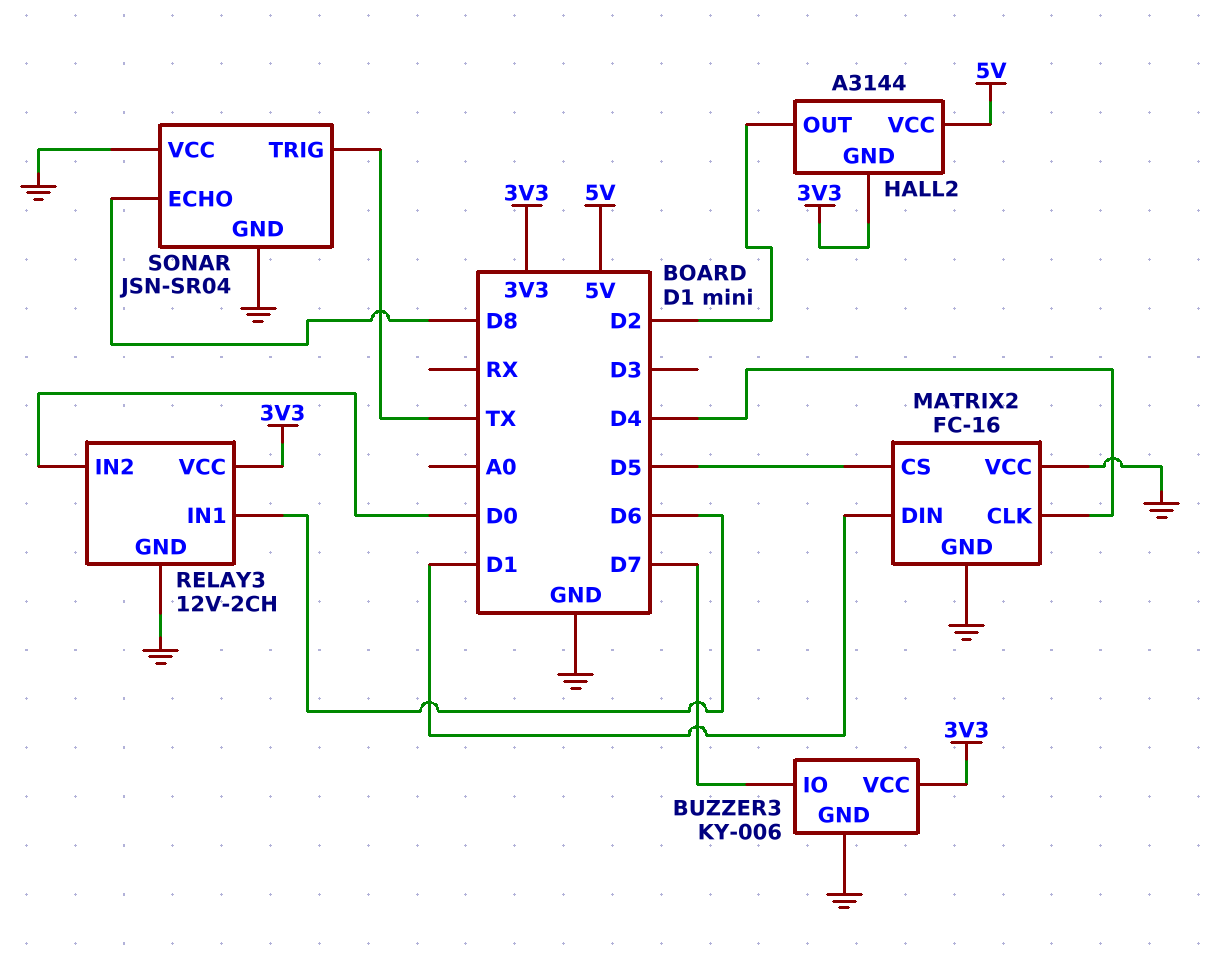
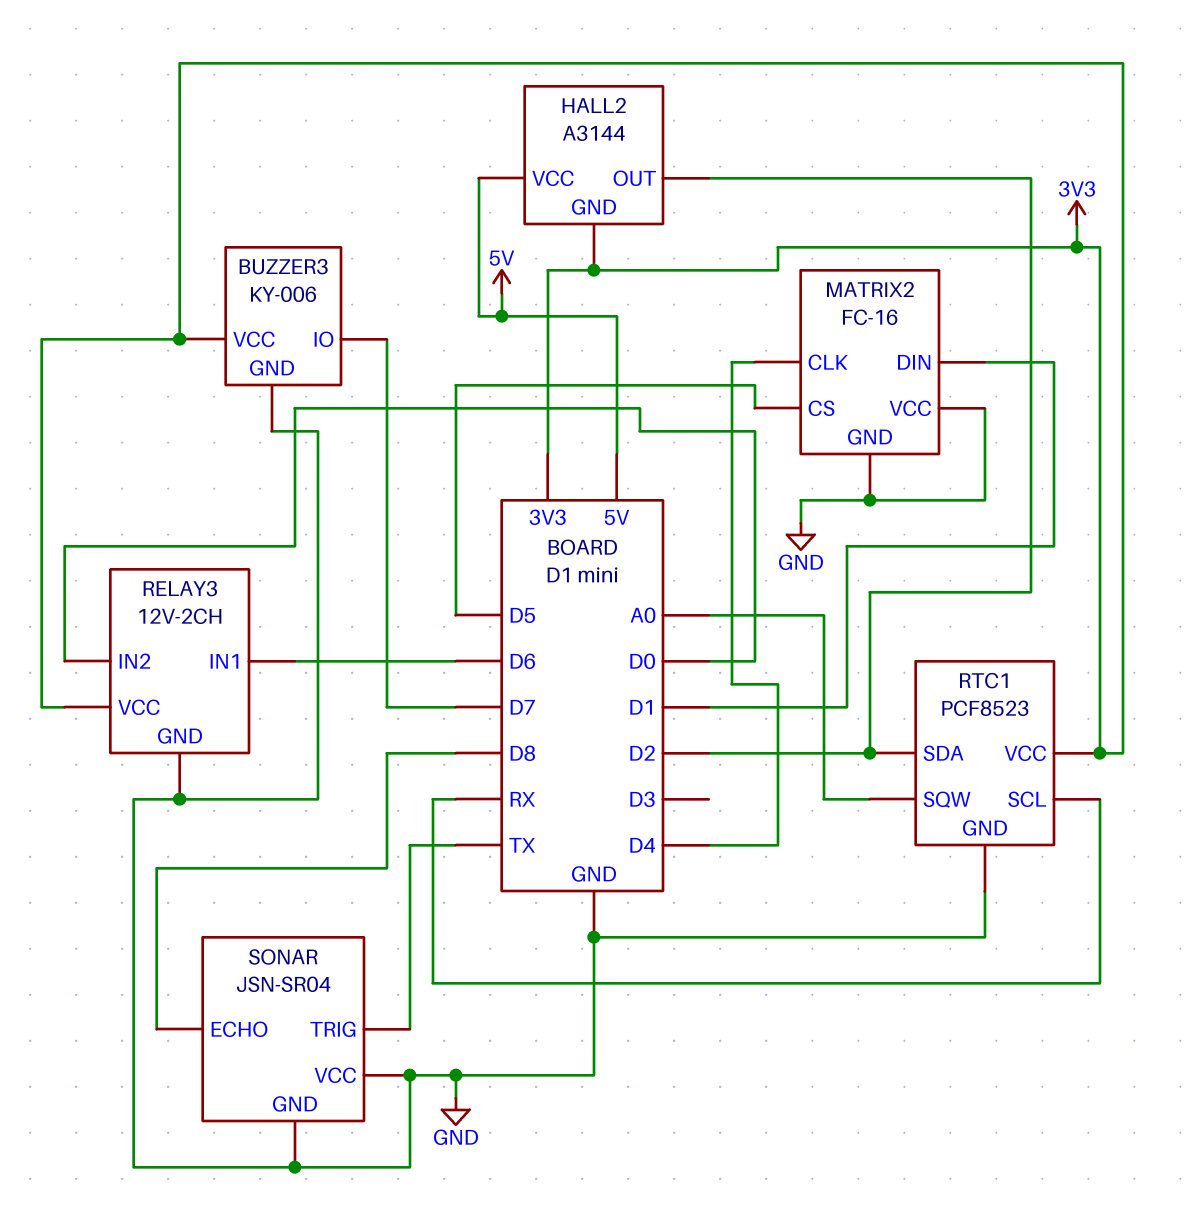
RTC1: none -> PCF8523
RTC1 pin GND: none -> GND
RTC1 pin SCL: none -> RX
RTC1 pin SDA: none -> D2
RTC1 pin SQW: none -> A0
RTC1 pin VCC: none -> 3V3

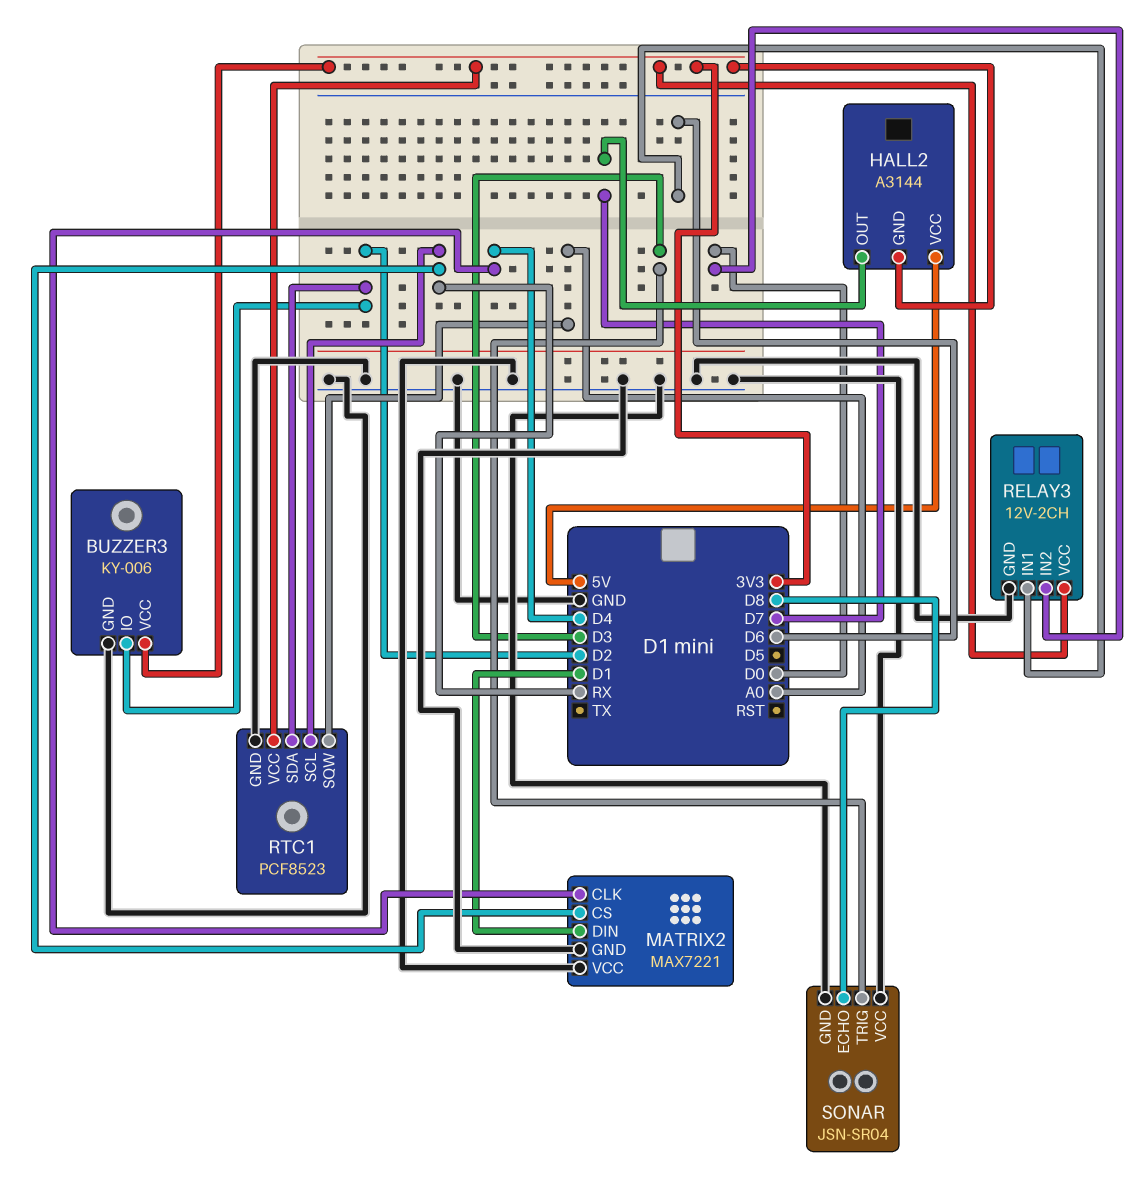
BUZZER3 pin IO: D7 -> D2
HALL2 pin OUT: D2 -> D7
MATRIX2: FC-16 -> MAX7221
MATRIX2 pin CS: D5 -> RX
SONAR pin TRIG: TX -> D3

